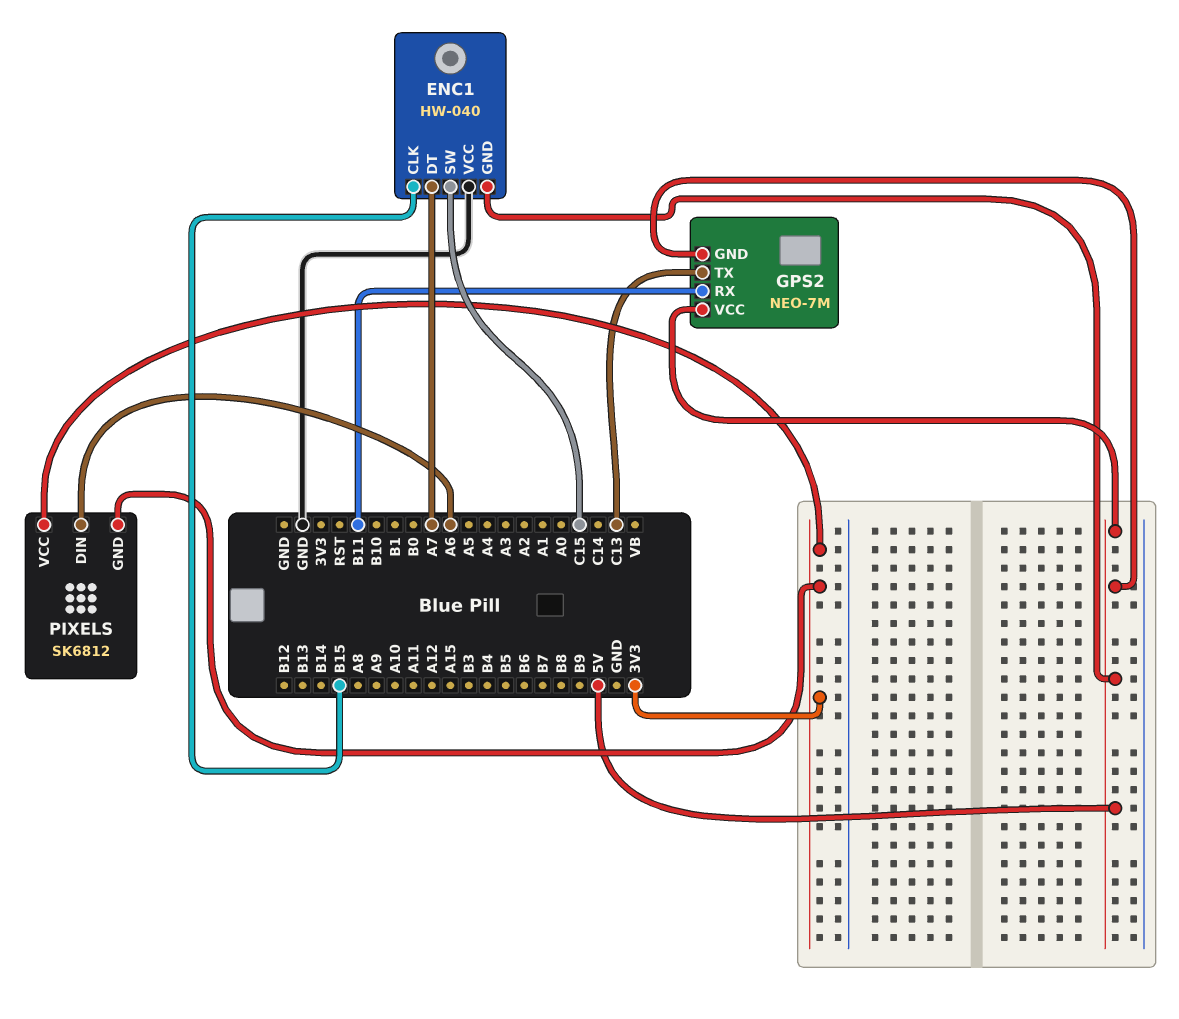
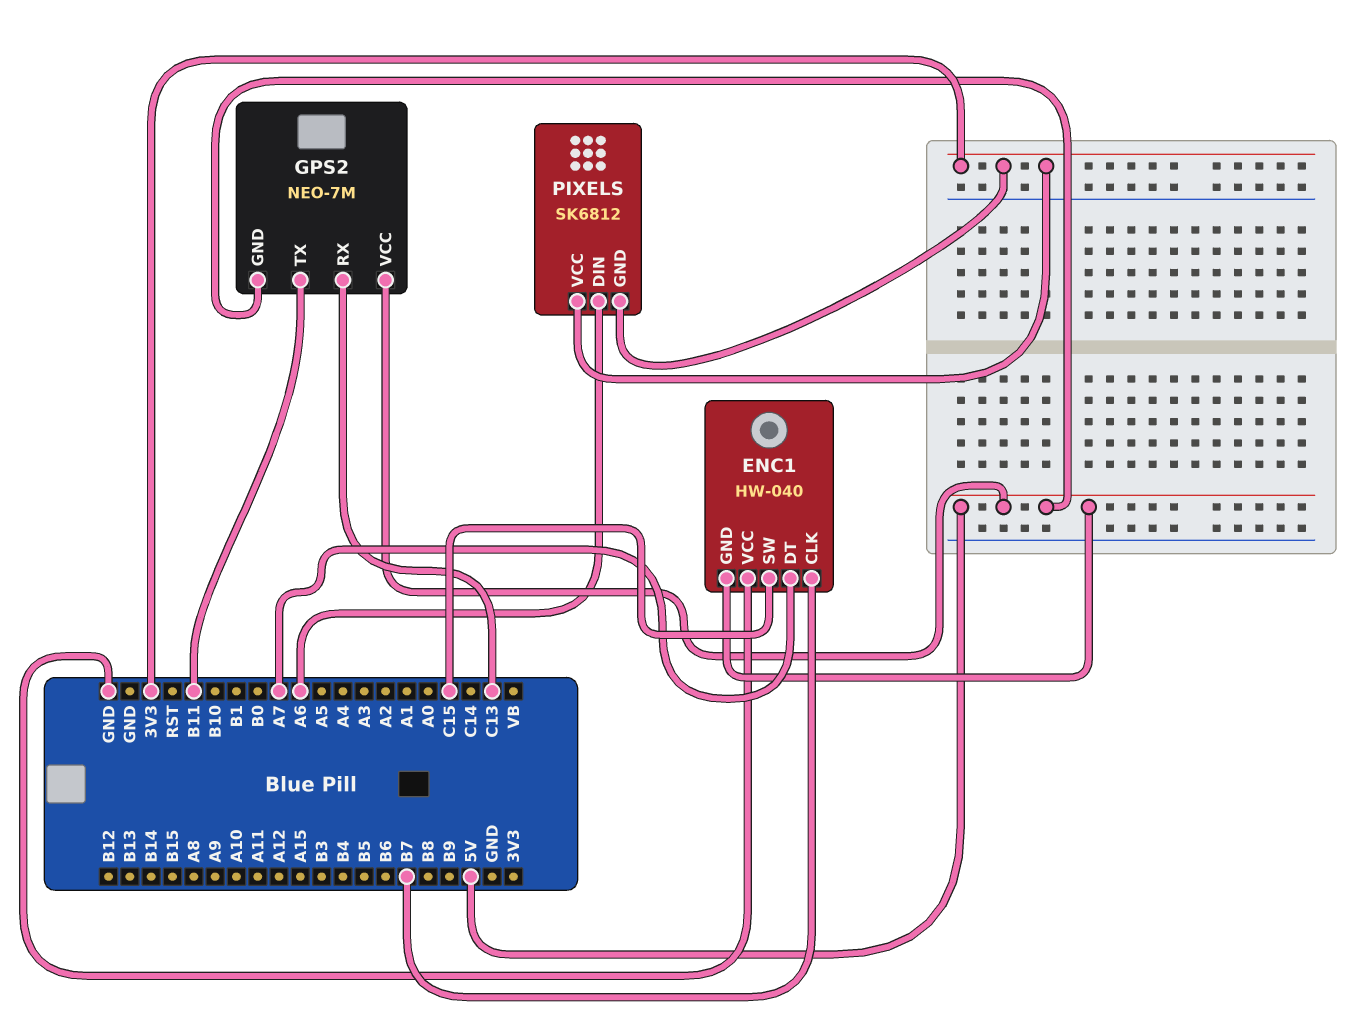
ENC1 pin CLK: B15 -> B7
GPS2 pin RX: B11 -> C13
GPS2 pin TX: C13 -> B11

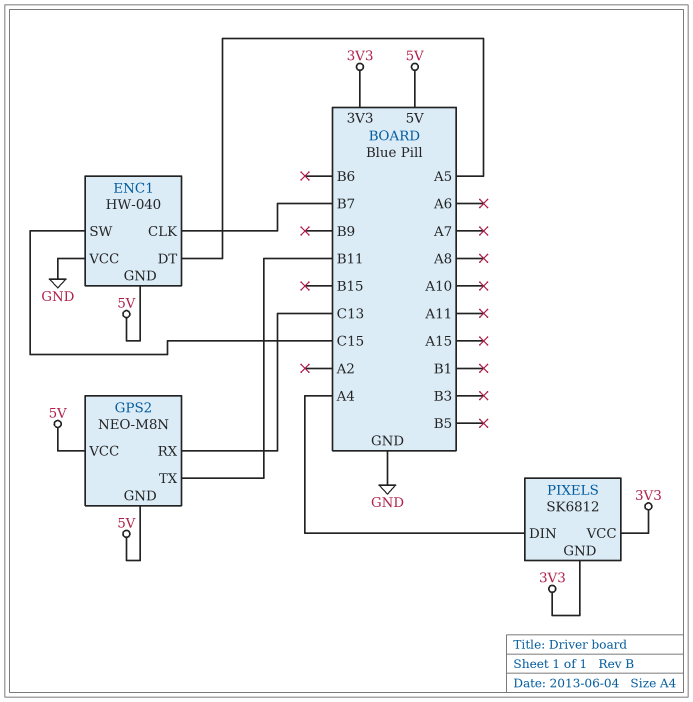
ENC1 pin DT: A7 -> A5
GPS2: NEO-7M -> NEO-M8N
PIXELS pin DIN: A6 -> A4

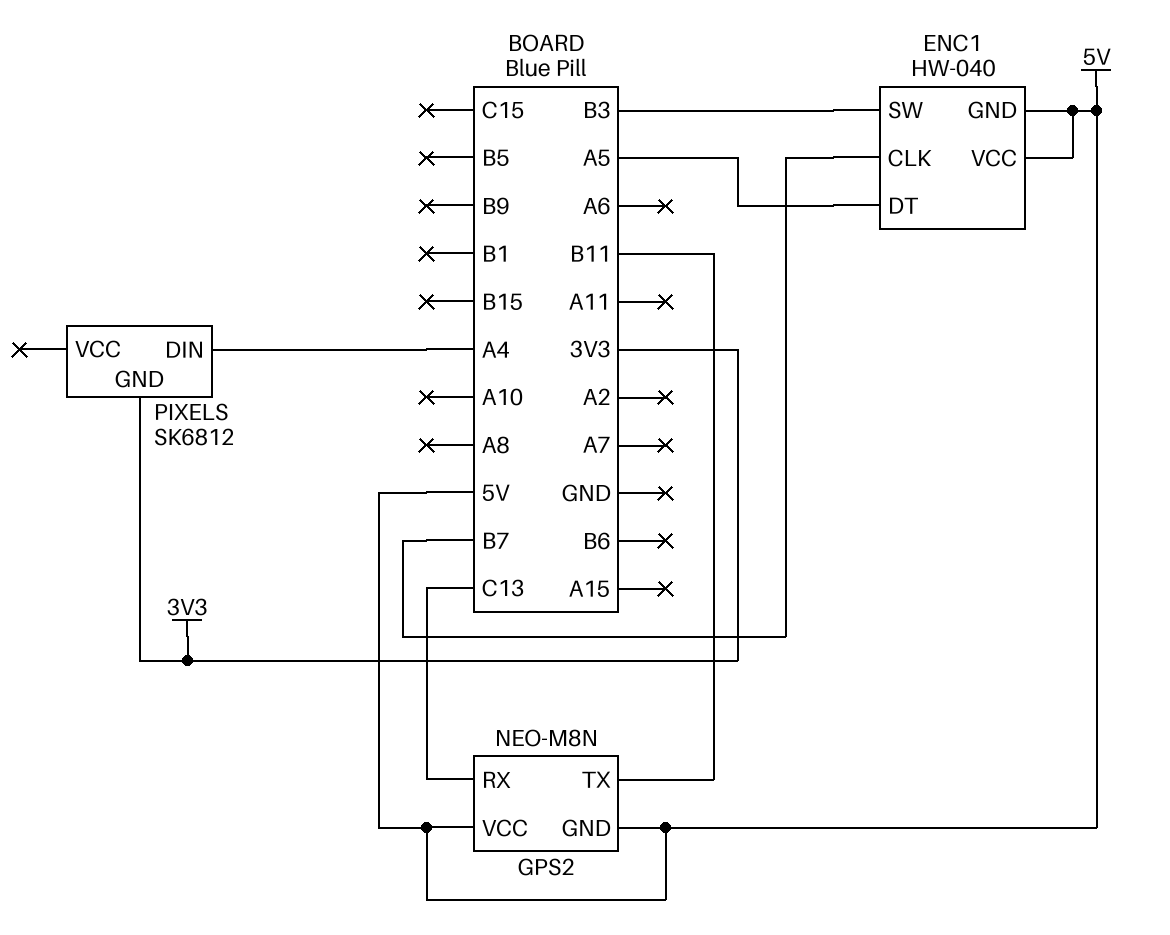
ENC1 pin SW: C15 -> B3
ENC1 pin VCC: GND -> 5V
PIXELS pin VCC: 3V3 -> none

